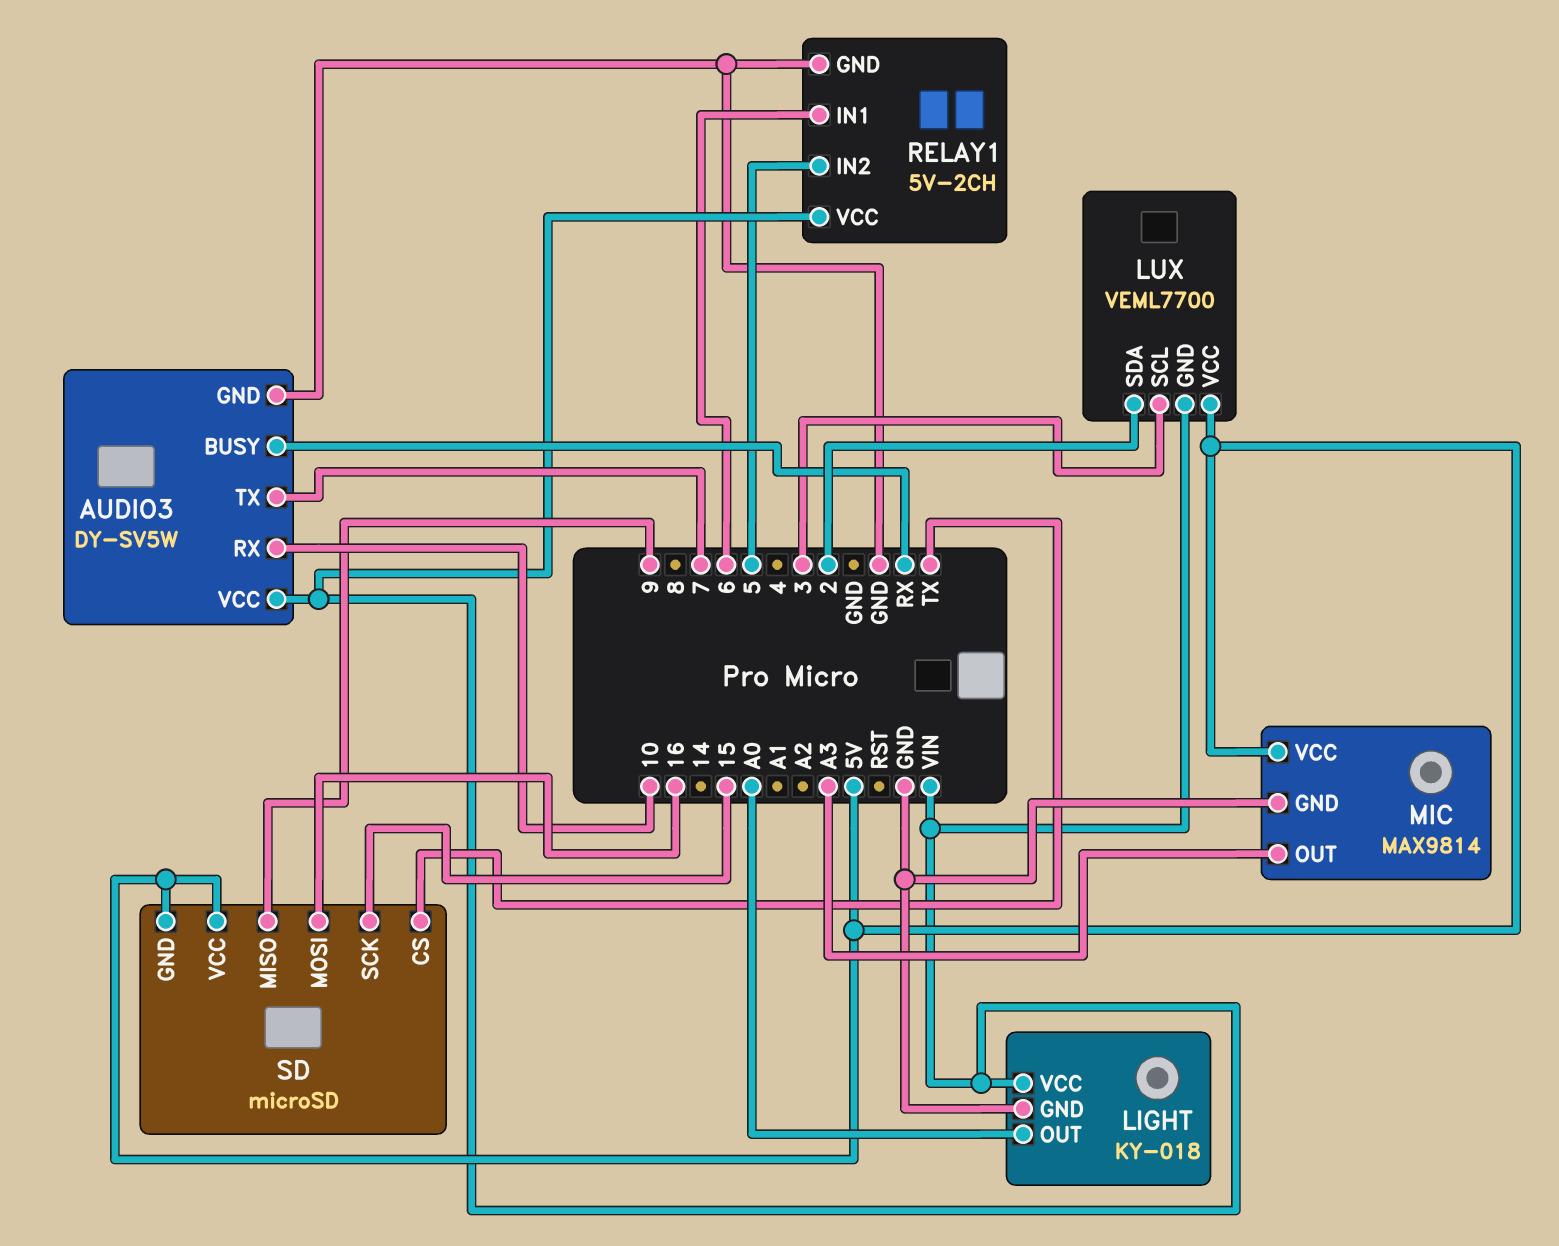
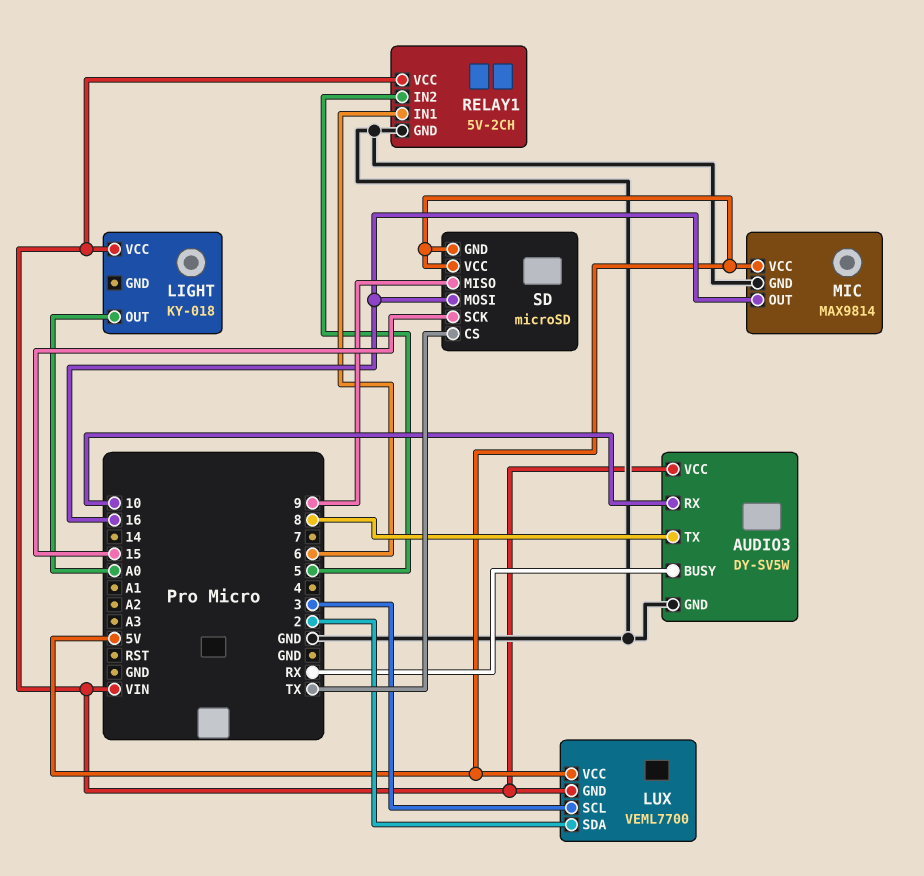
AUDIO3 pin TX: 7 -> 8
LIGHT pin GND: GND -> none
MIC pin OUT: A3 -> 16

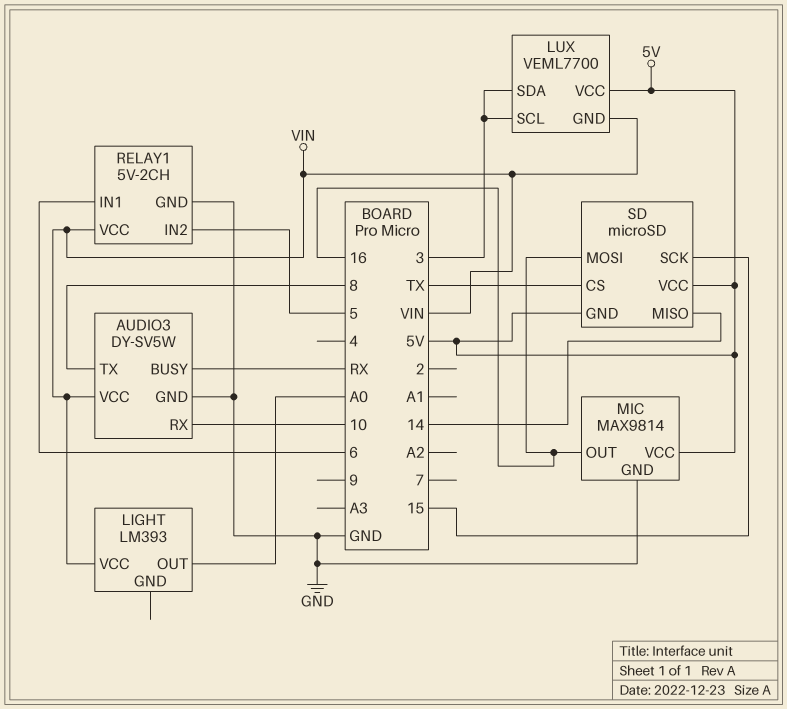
LIGHT: KY-018 -> LM393
LUX pin SDA: 2 -> 3
SD pin MISO: 9 -> 14

